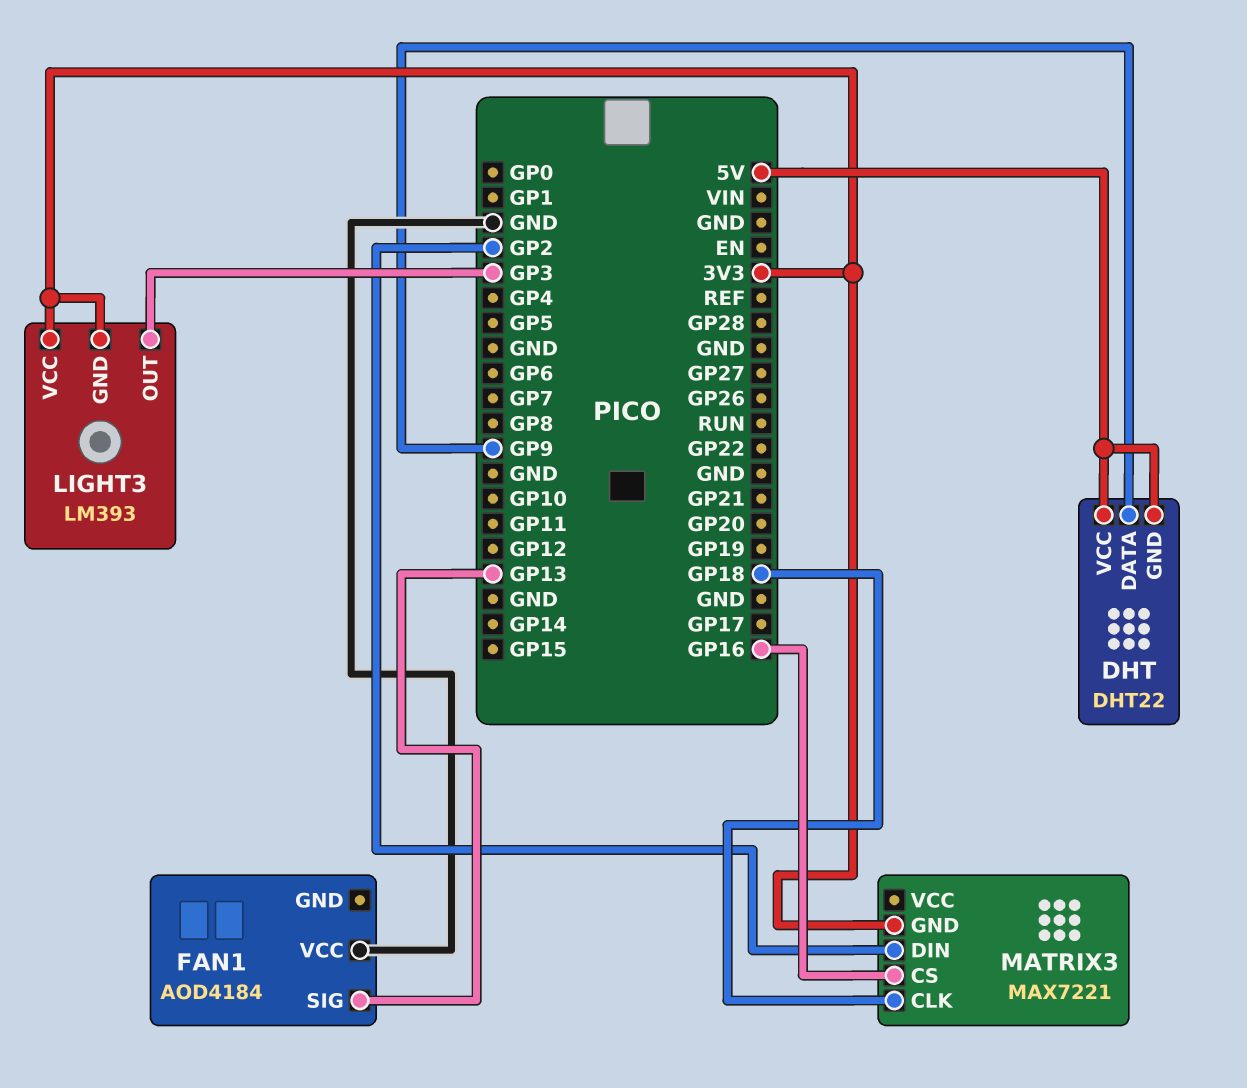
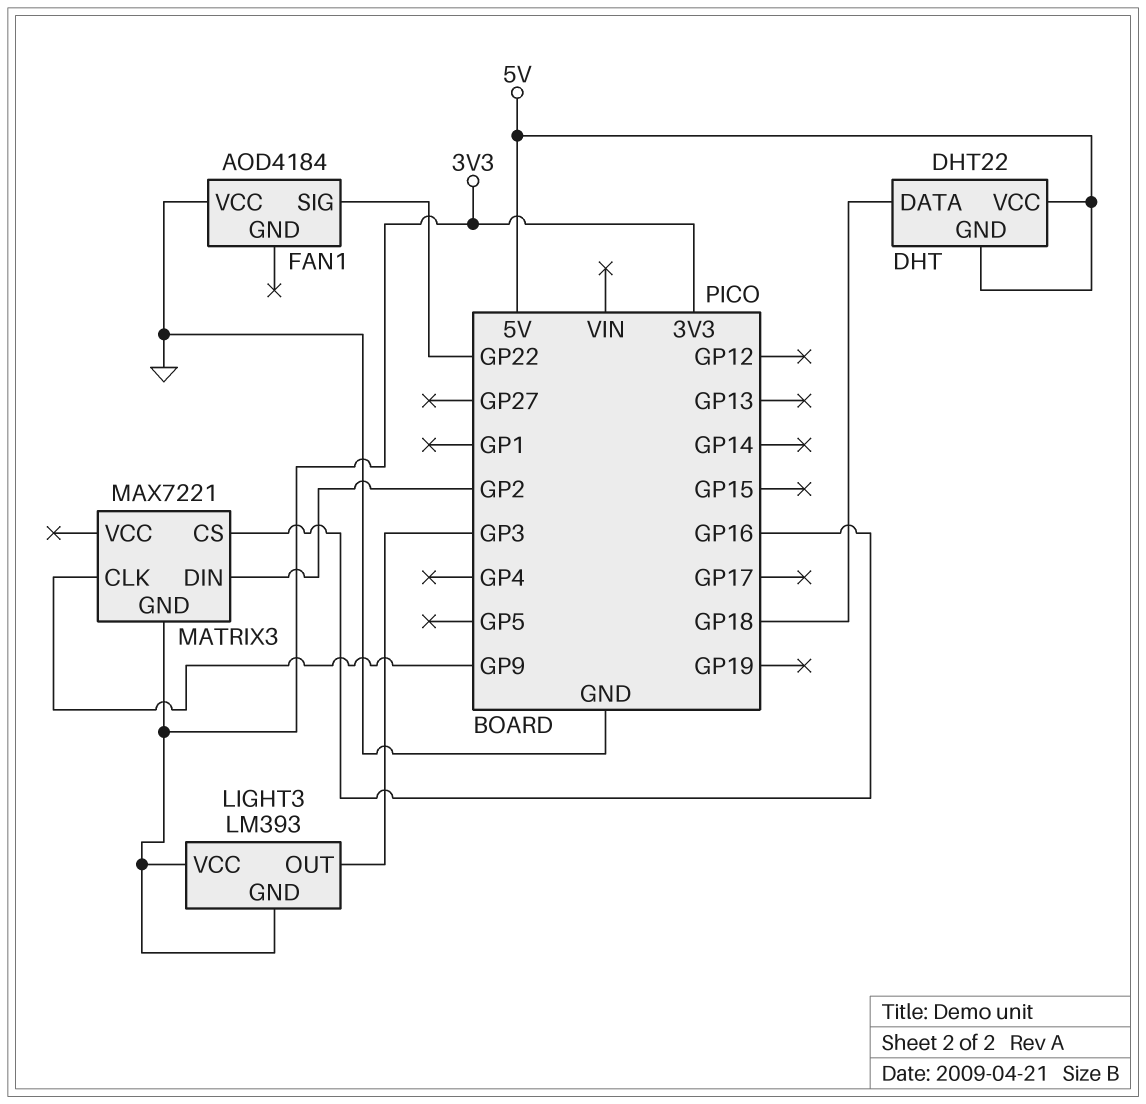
DHT pin DATA: GP9 -> GP18
FAN1 pin SIG: GP13 -> GP22
MATRIX3 pin CLK: GP18 -> GP9

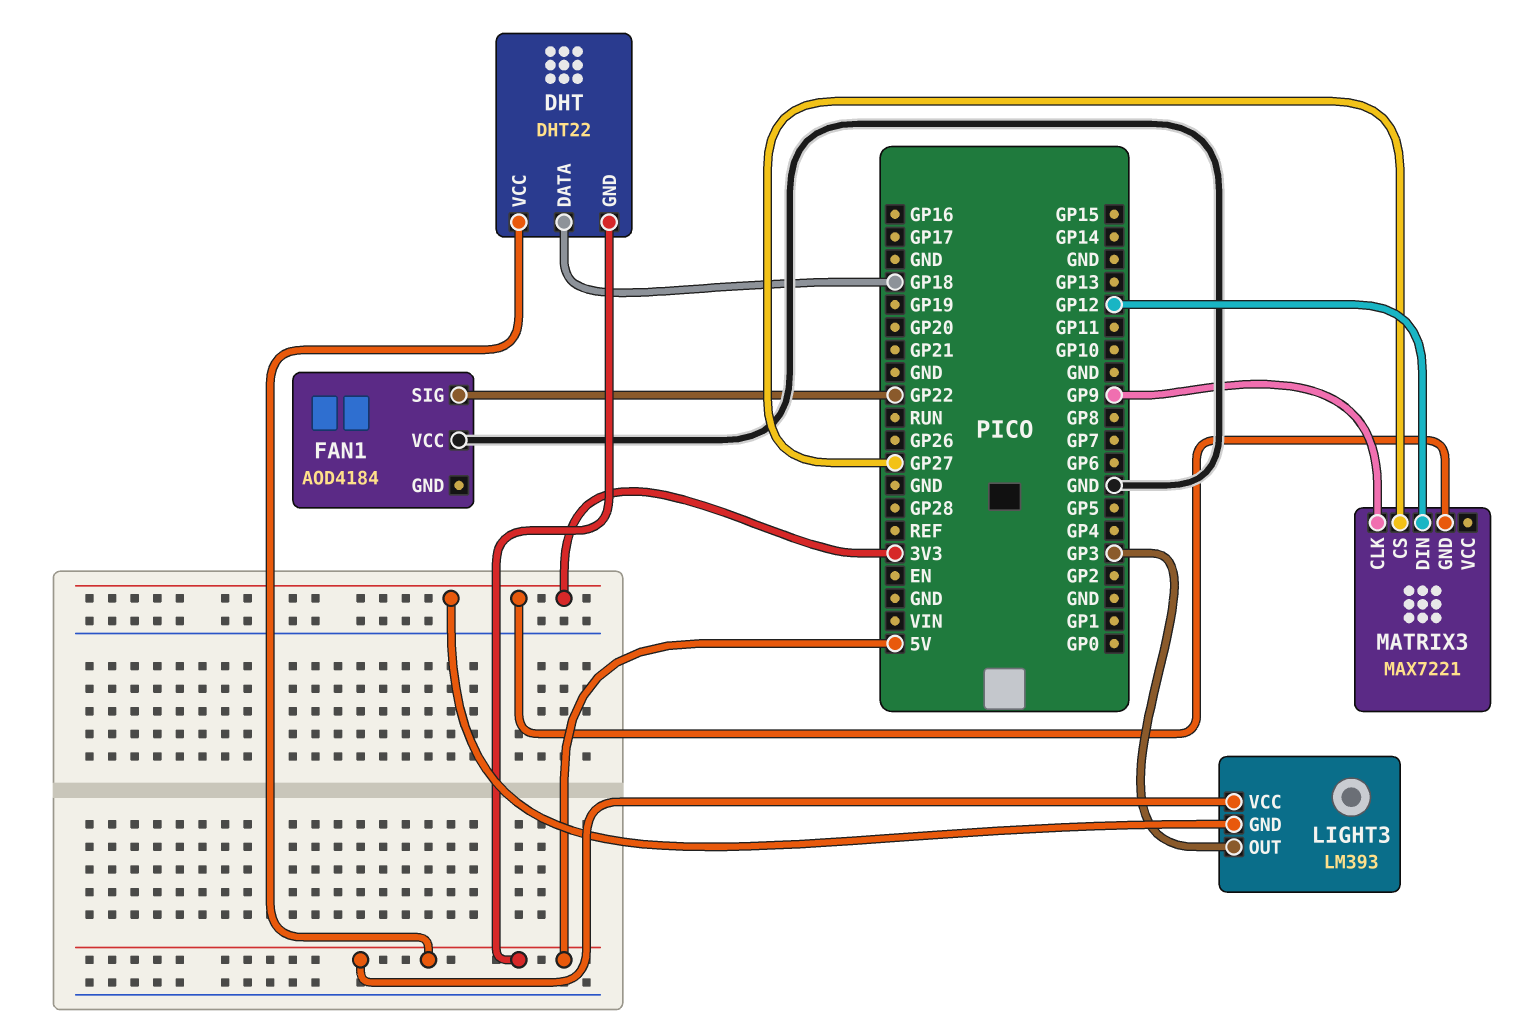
LIGHT3 pin VCC: 3V3 -> 5V
MATRIX3 pin CS: GP16 -> GP27
MATRIX3 pin DIN: GP2 -> GP12

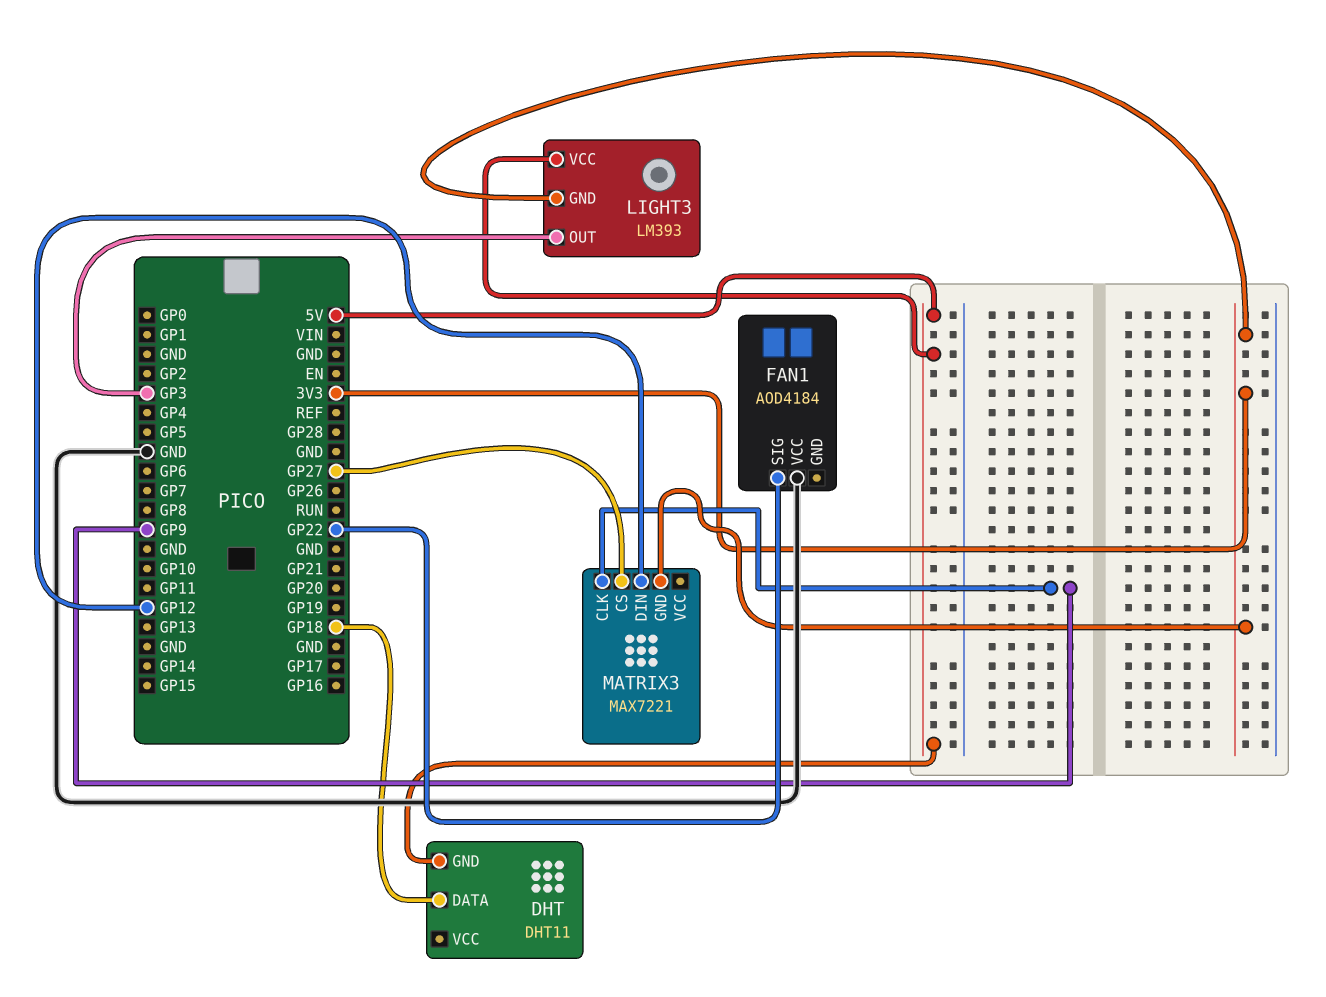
DHT: DHT22 -> DHT11
DHT pin VCC: 5V -> none

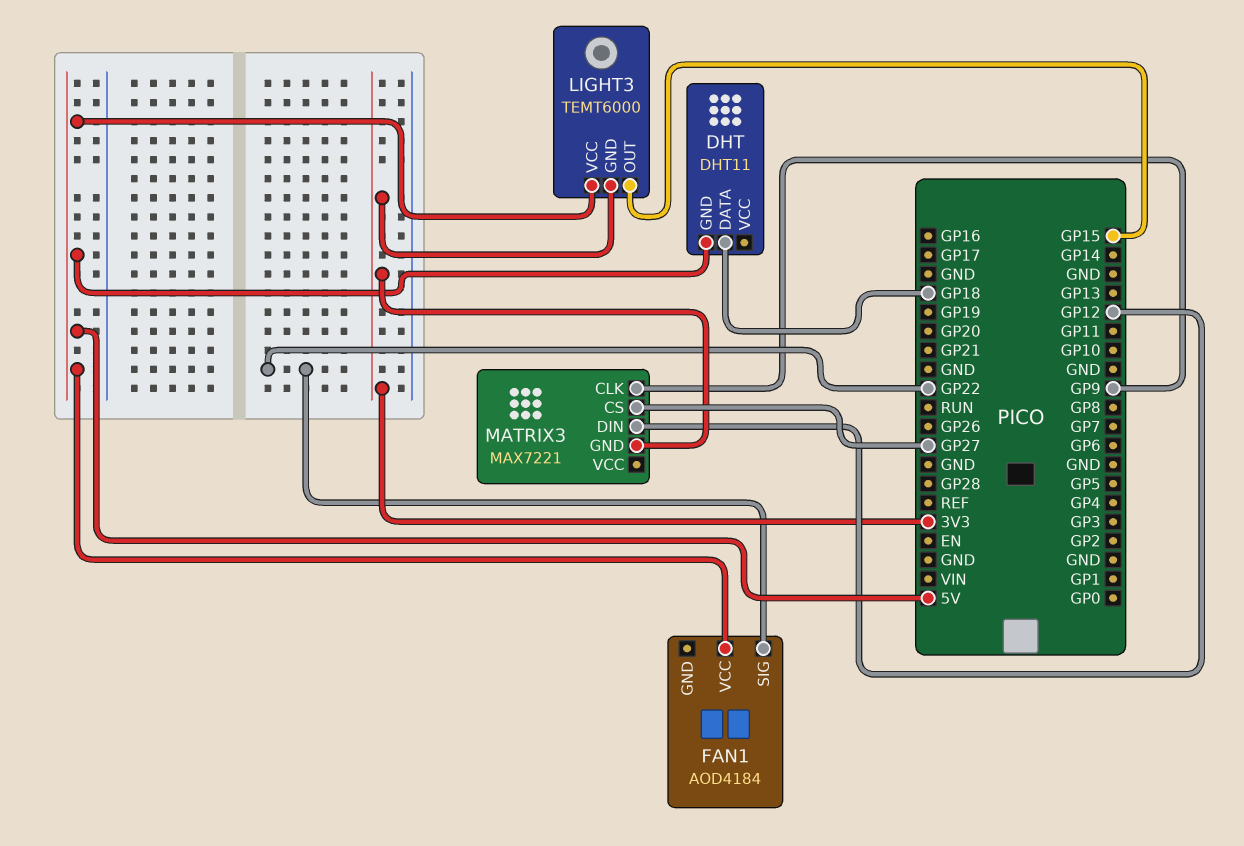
FAN1 pin VCC: GND -> 5V
LIGHT3: LM393 -> TEMT6000
LIGHT3 pin OUT: GP3 -> GP15

